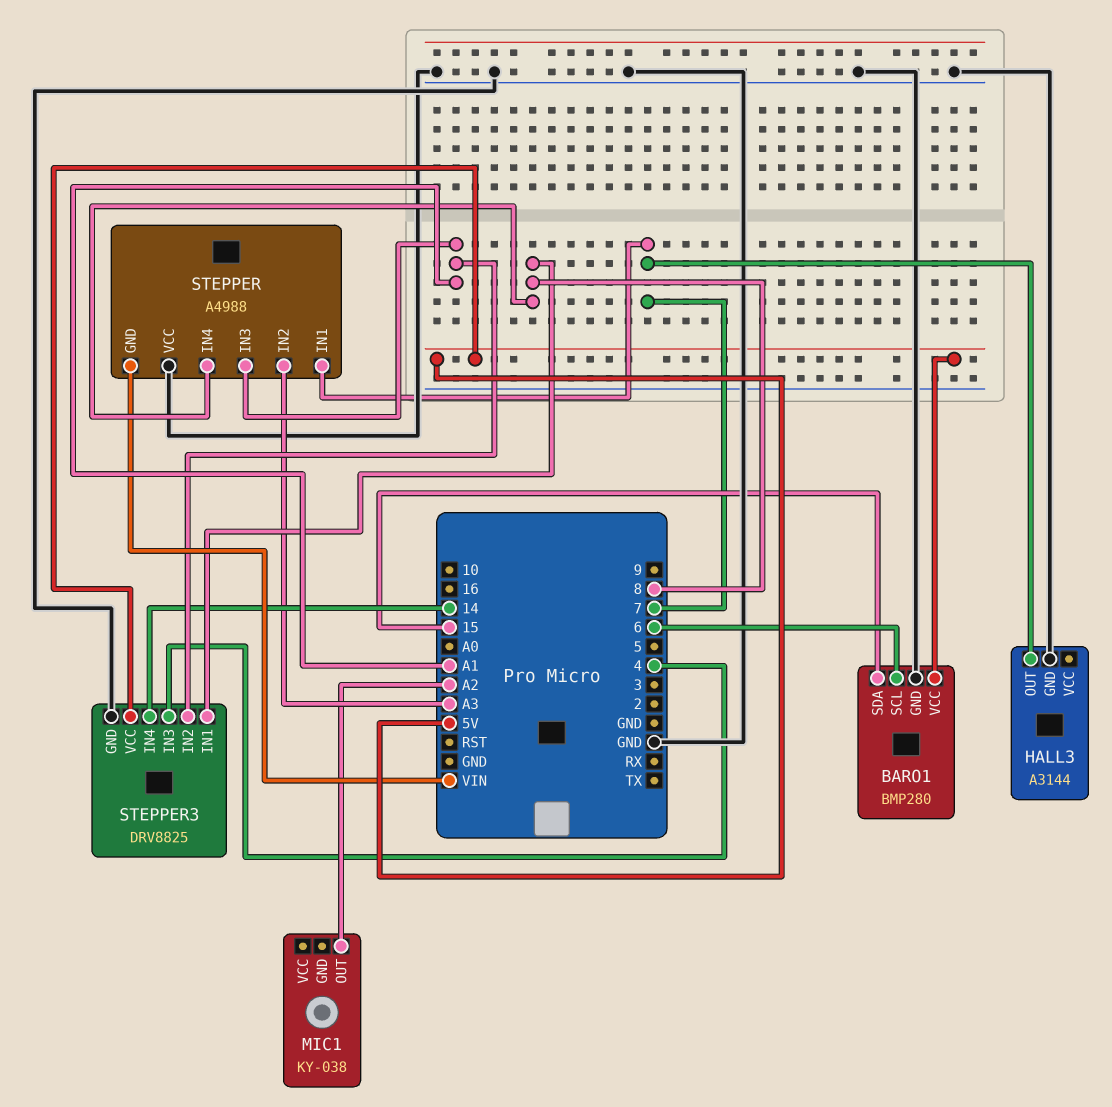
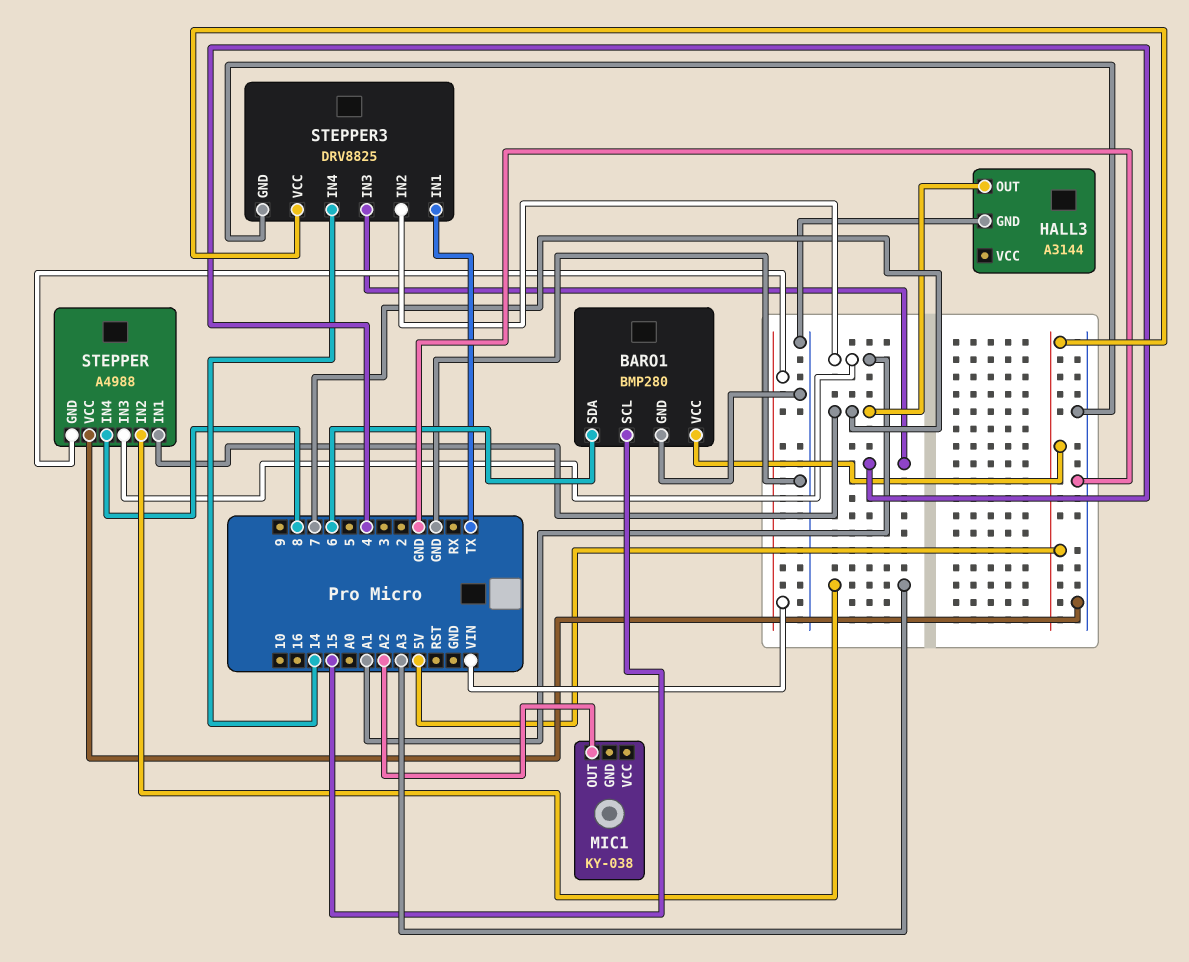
BARO1 pin SCL: 6 -> 15
BARO1 pin SDA: 15 -> 6
STEPPER3 pin IN1: 8 -> TX

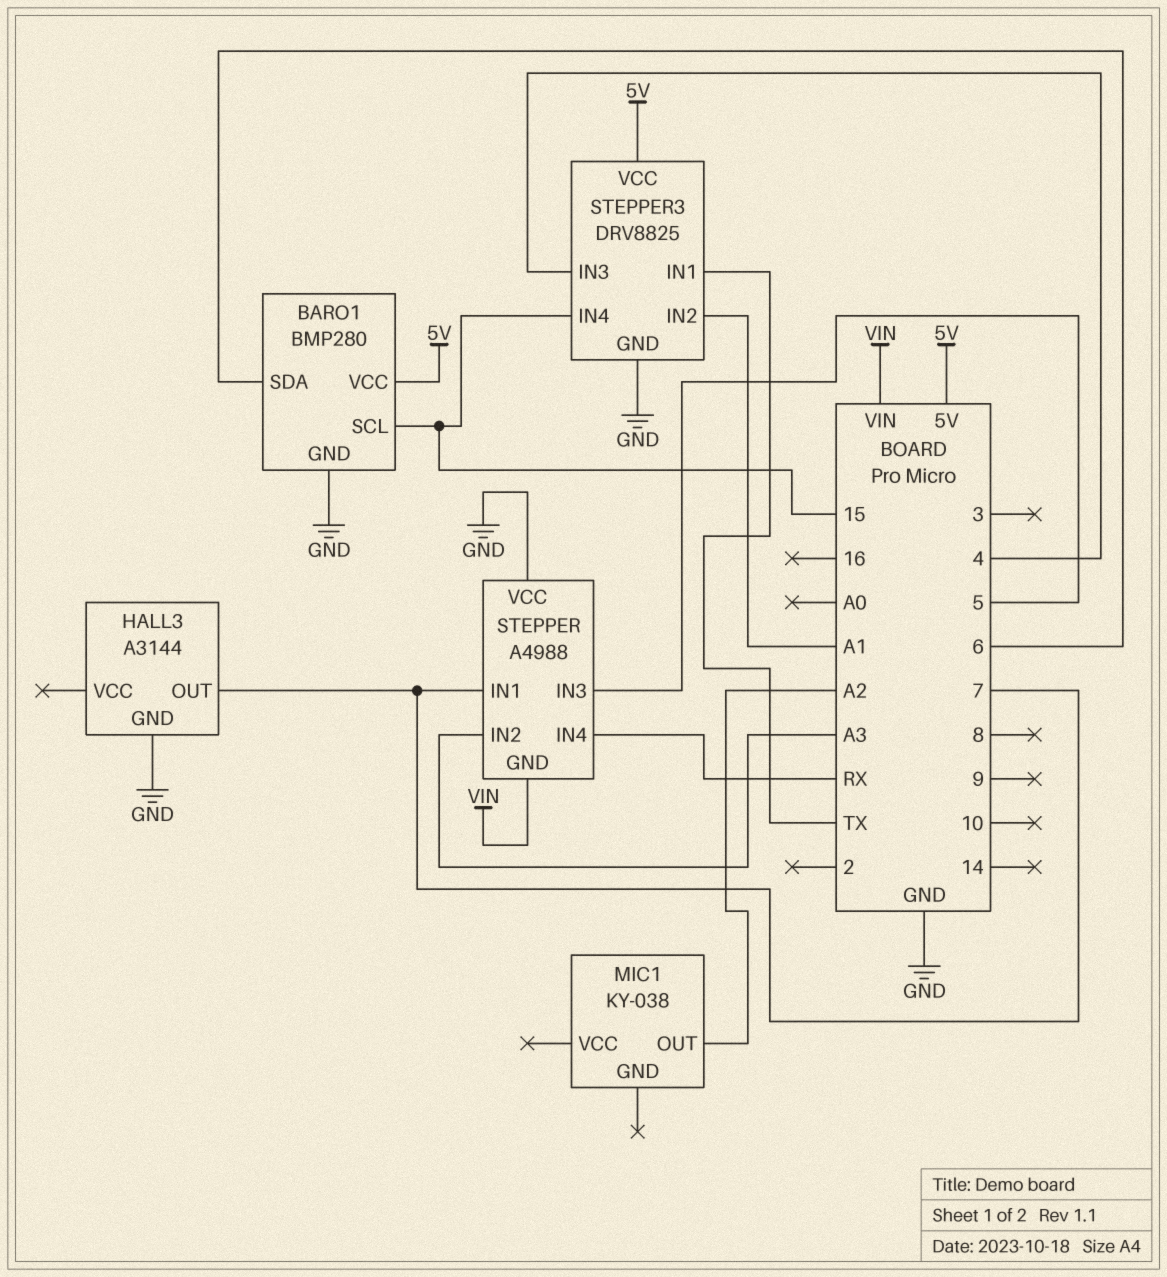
STEPPER pin IN3: A1 -> 5
STEPPER pin IN4: 8 -> RX
STEPPER3 pin IN4: 14 -> 15

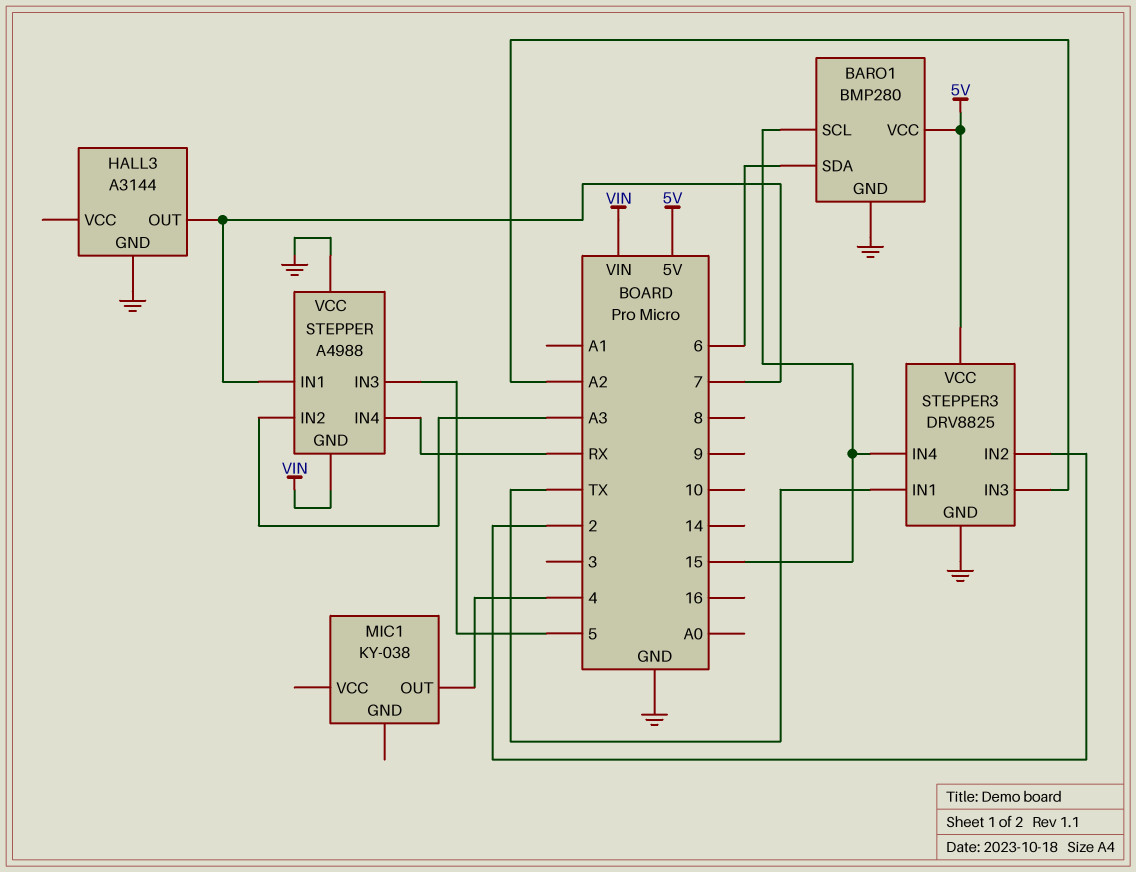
MIC1 pin OUT: A2 -> 4
STEPPER3 pin IN2: A1 -> 2
STEPPER3 pin IN3: 4 -> A2

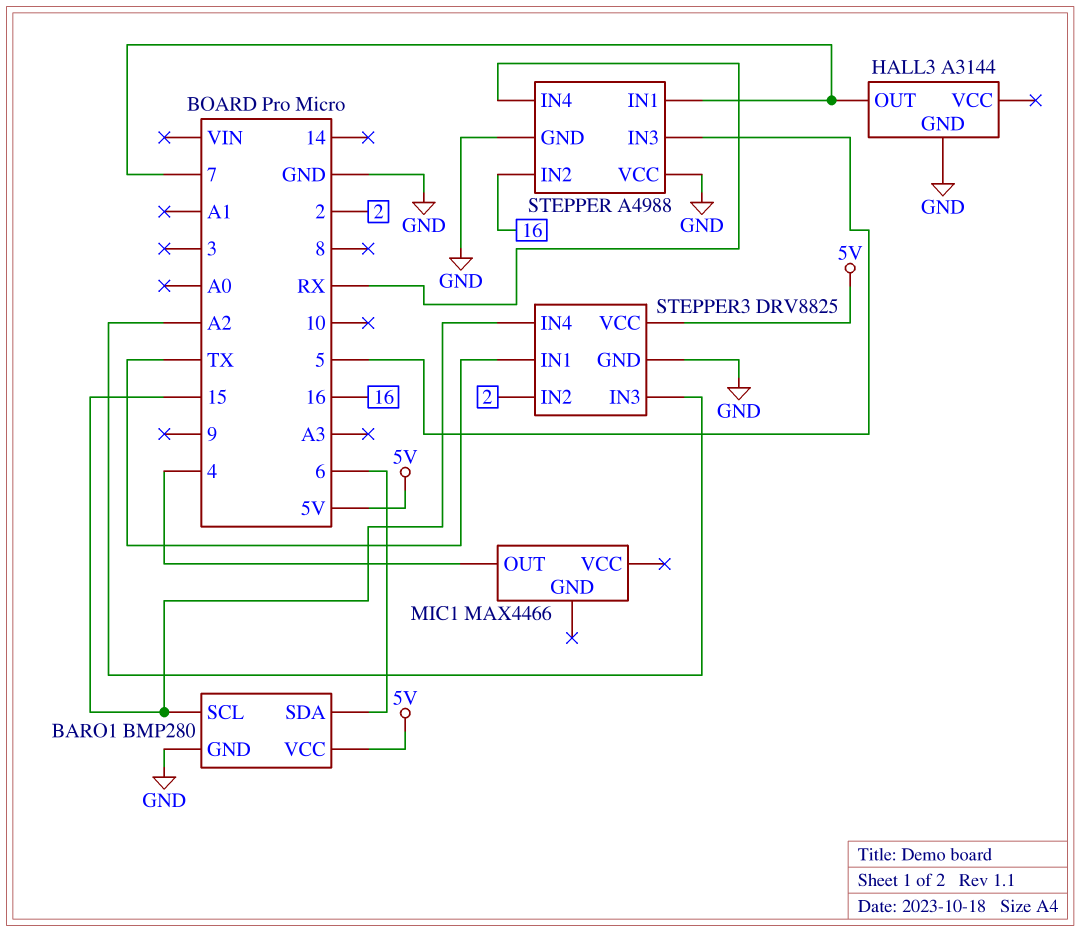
MIC1: KY-038 -> MAX4466
STEPPER pin GND: VIN -> GND
STEPPER pin IN2: A3 -> 16

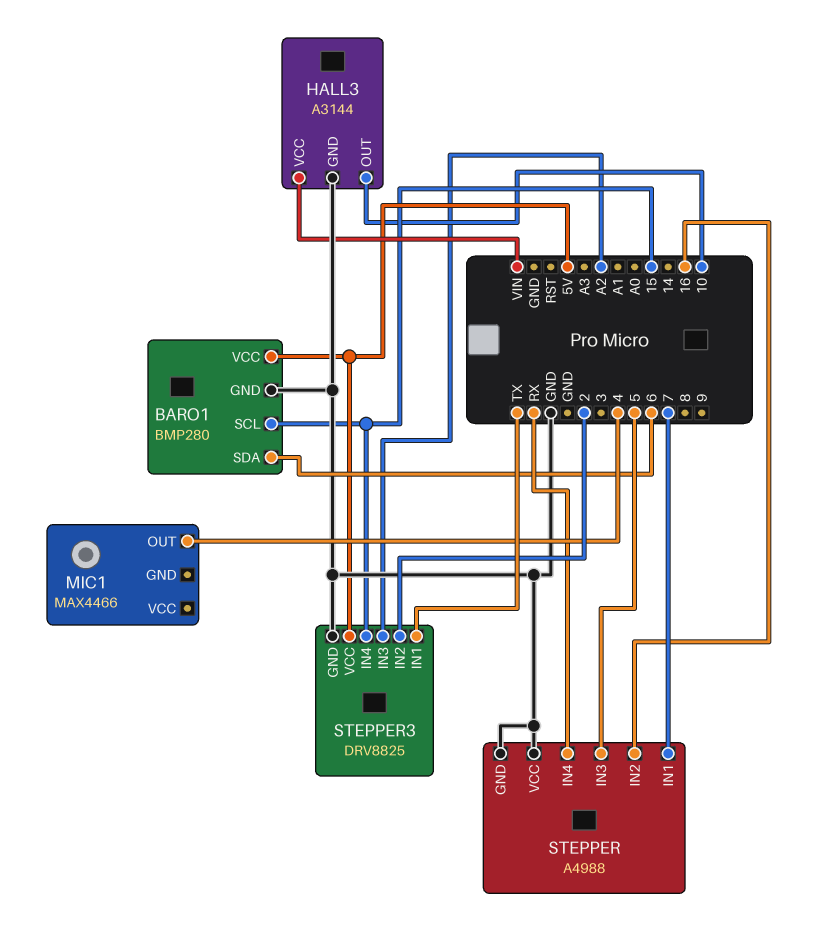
HALL3 pin OUT: 7 -> 10
HALL3 pin VCC: none -> VIN

